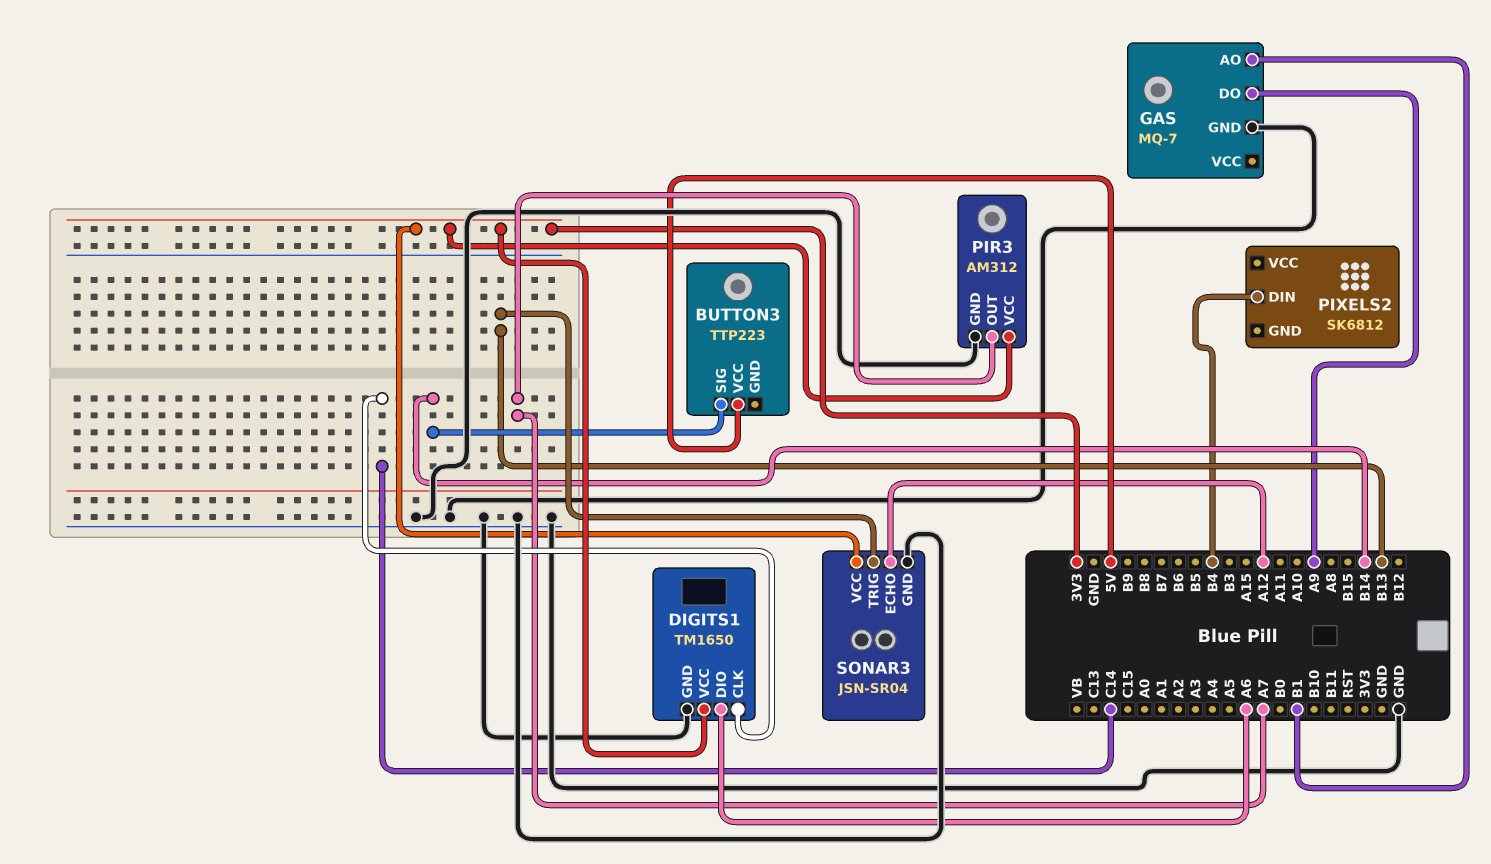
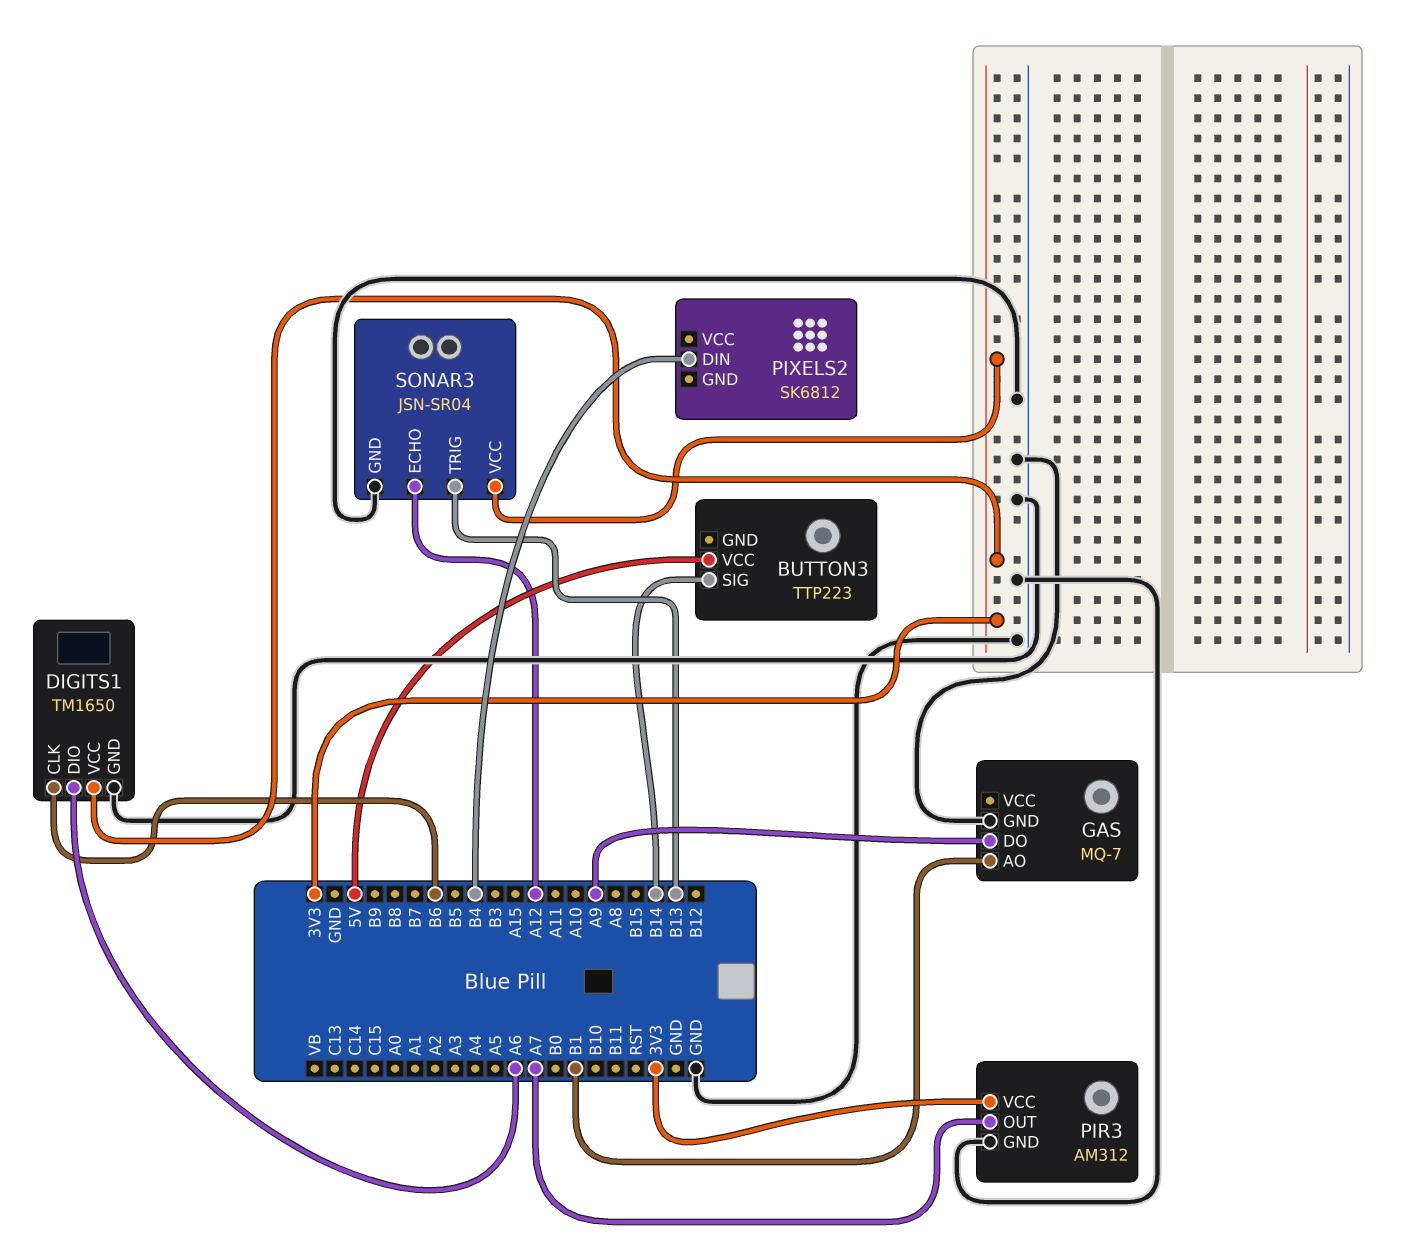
DIGITS1 pin CLK: C14 -> B6

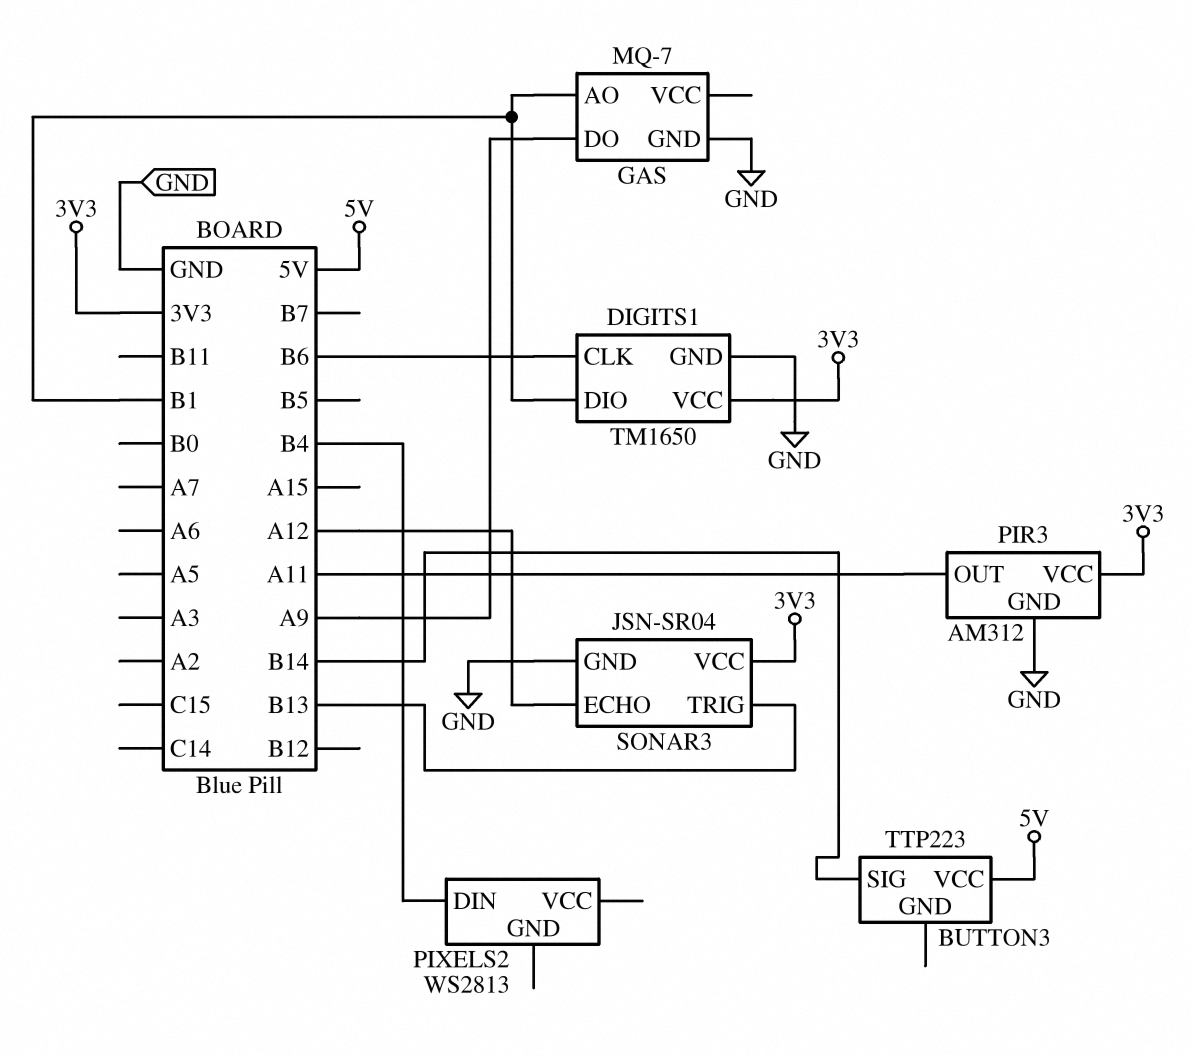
DIGITS1 pin DIO: A6 -> B1
PIR3 pin OUT: A7 -> A11
PIXELS2: SK6812 -> WS2813

